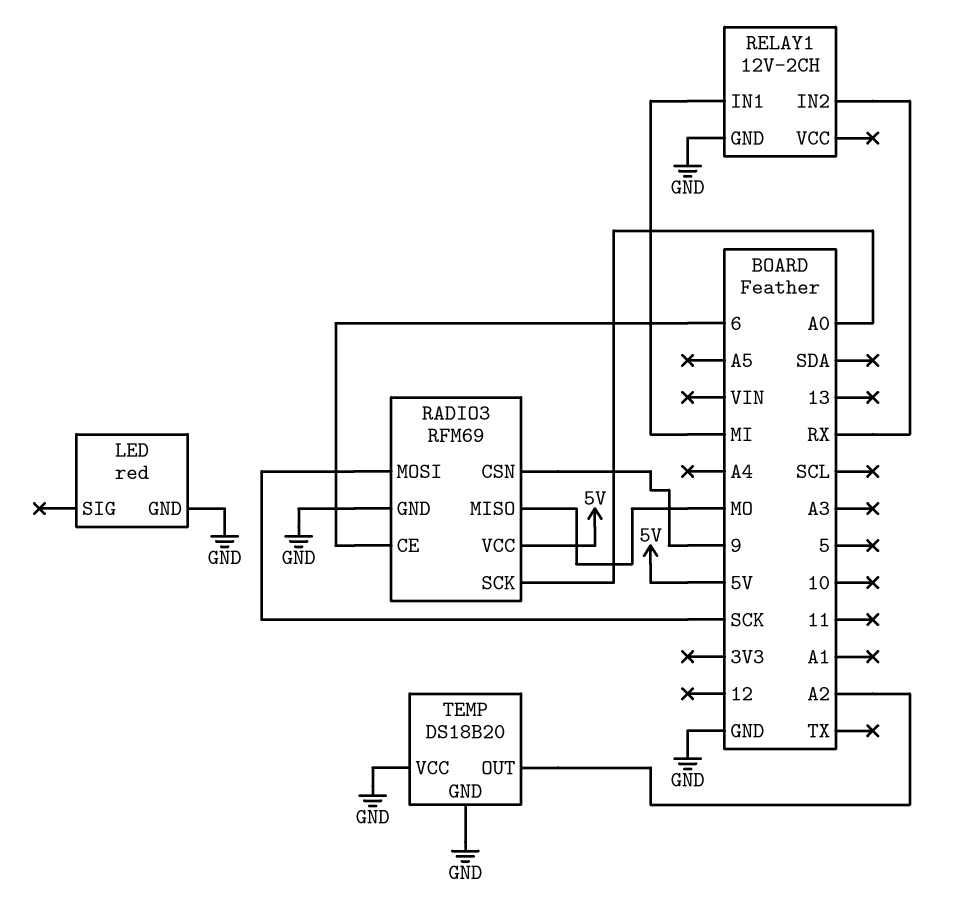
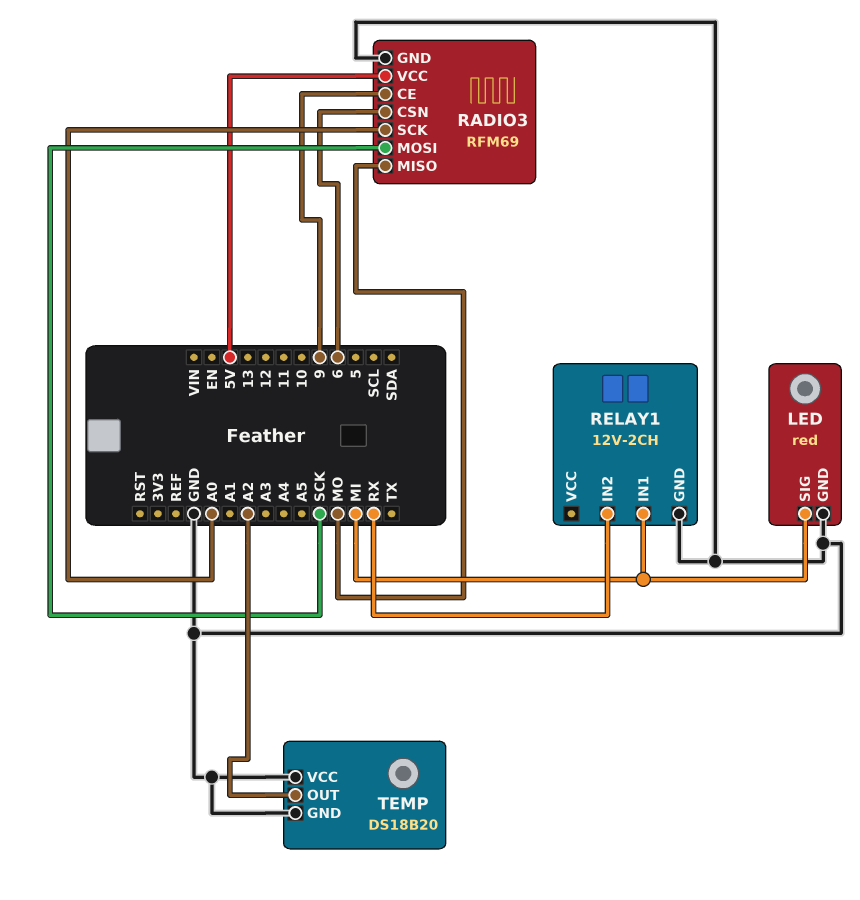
LED pin SIG: none -> MI
RADIO3 pin CE: 6 -> 9
RADIO3 pin CSN: 9 -> 6

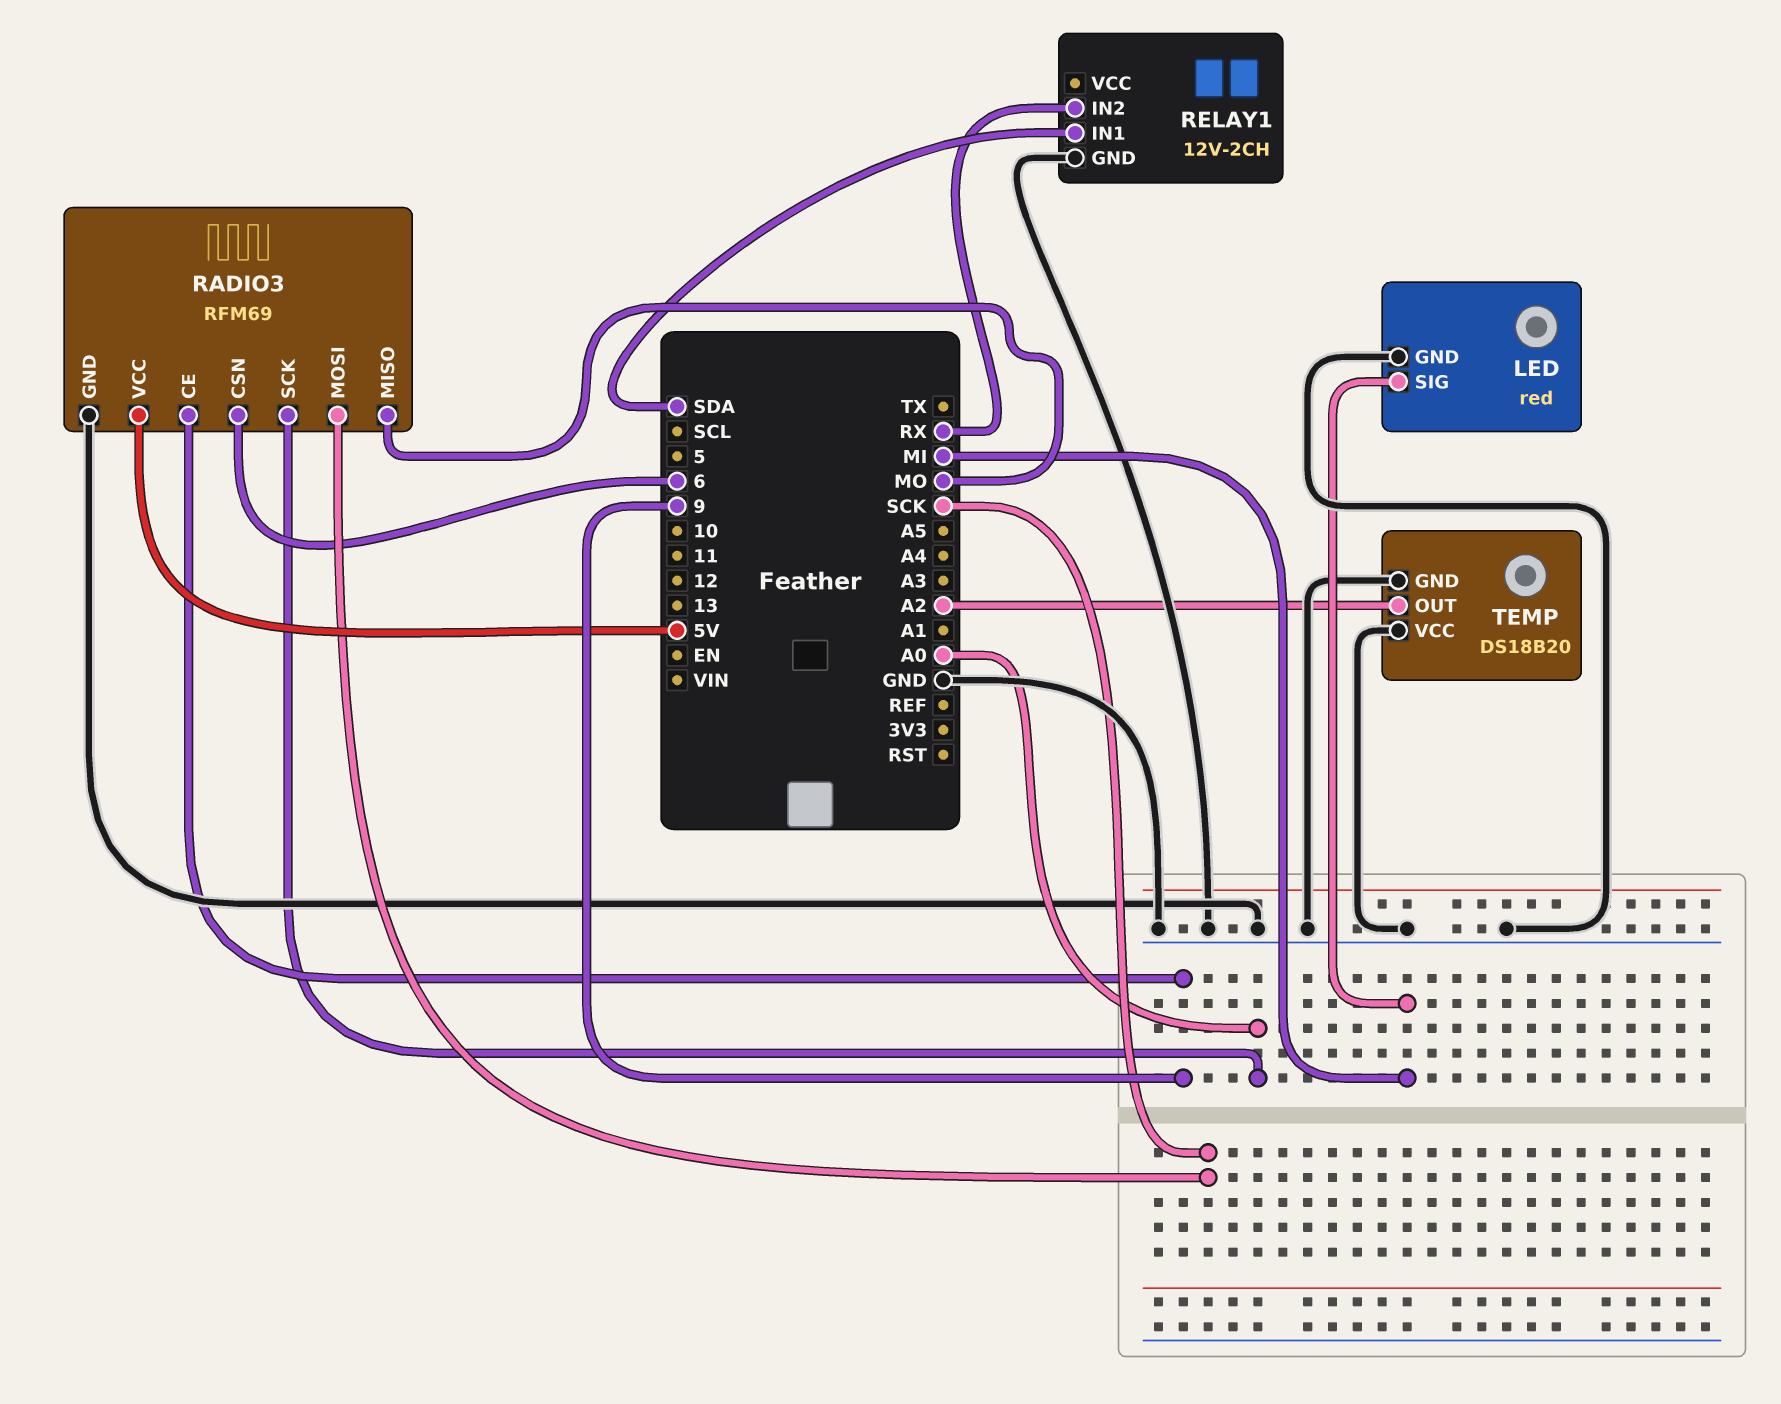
RELAY1 pin IN1: MI -> SDA

